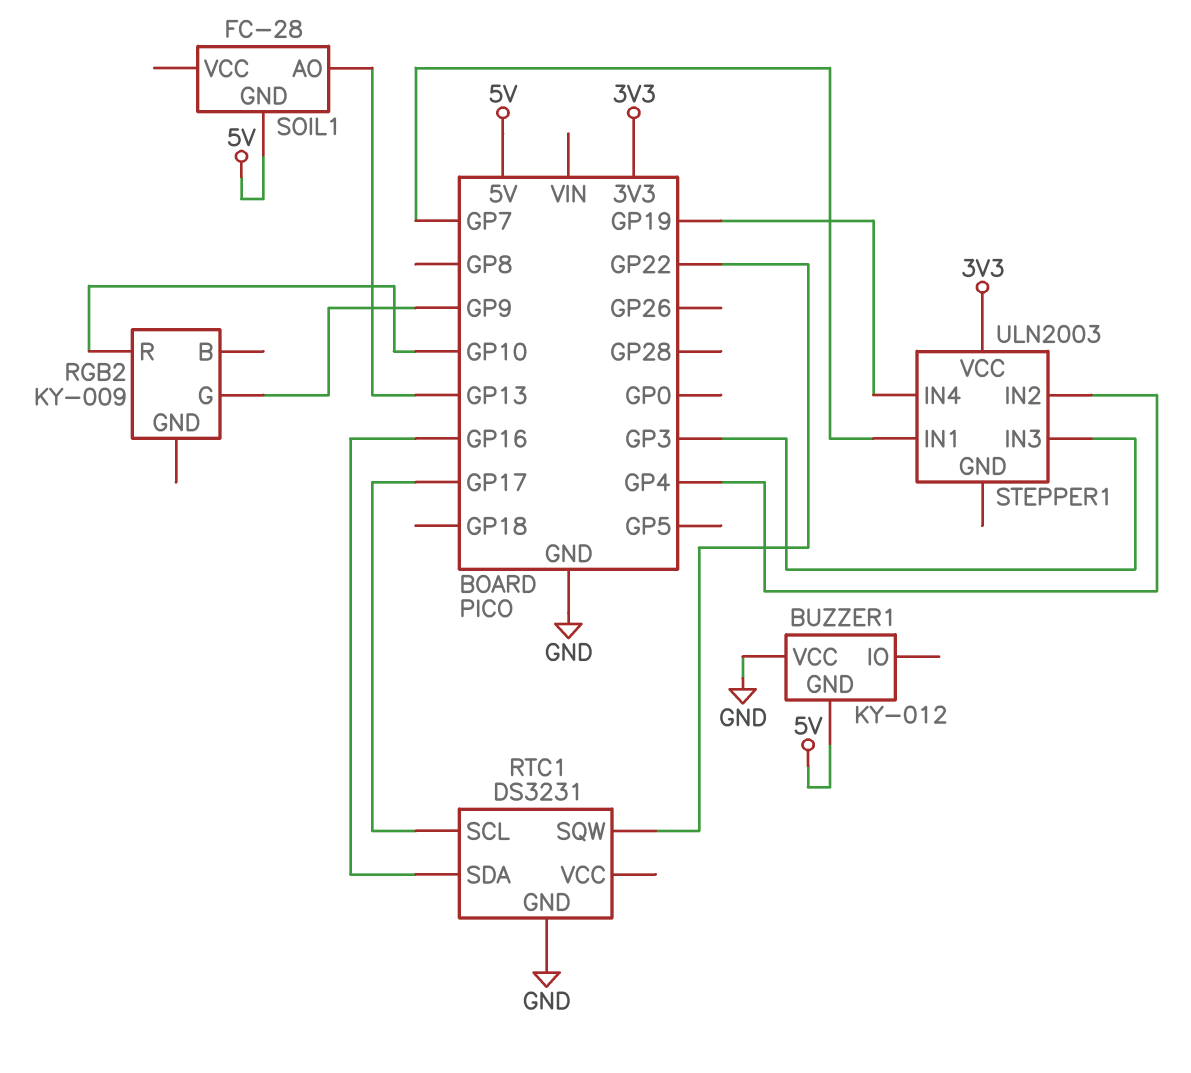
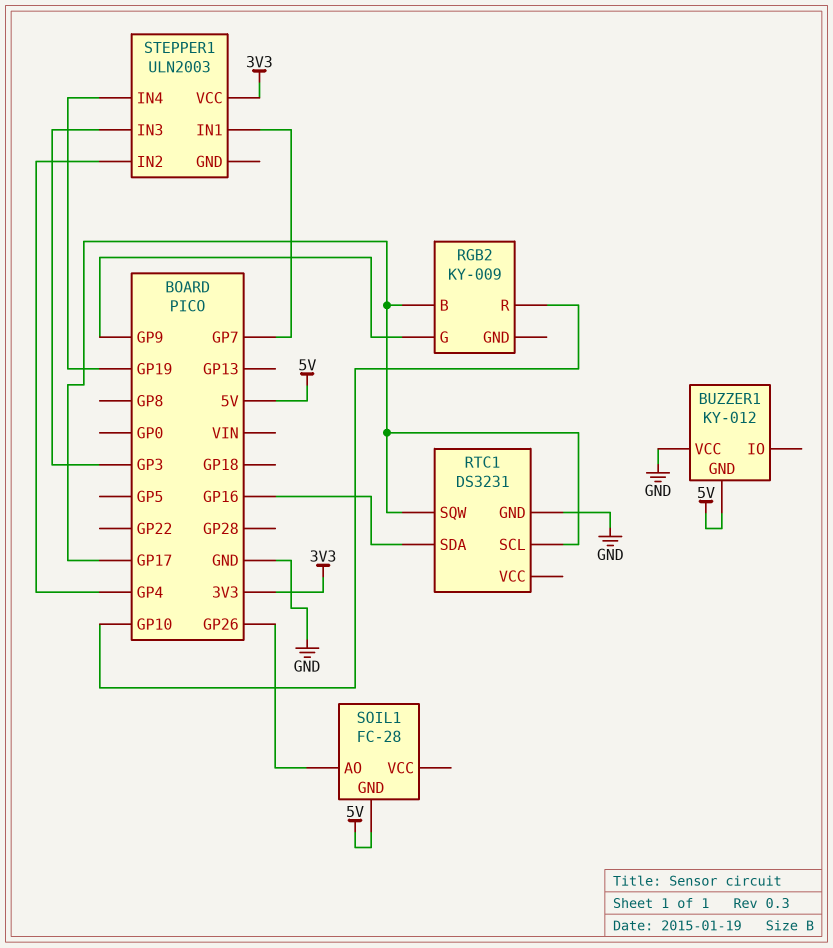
RGB2 pin B: none -> GP17
RTC1 pin SQW: GP22 -> GP17
SOIL1 pin AO: GP13 -> GP26

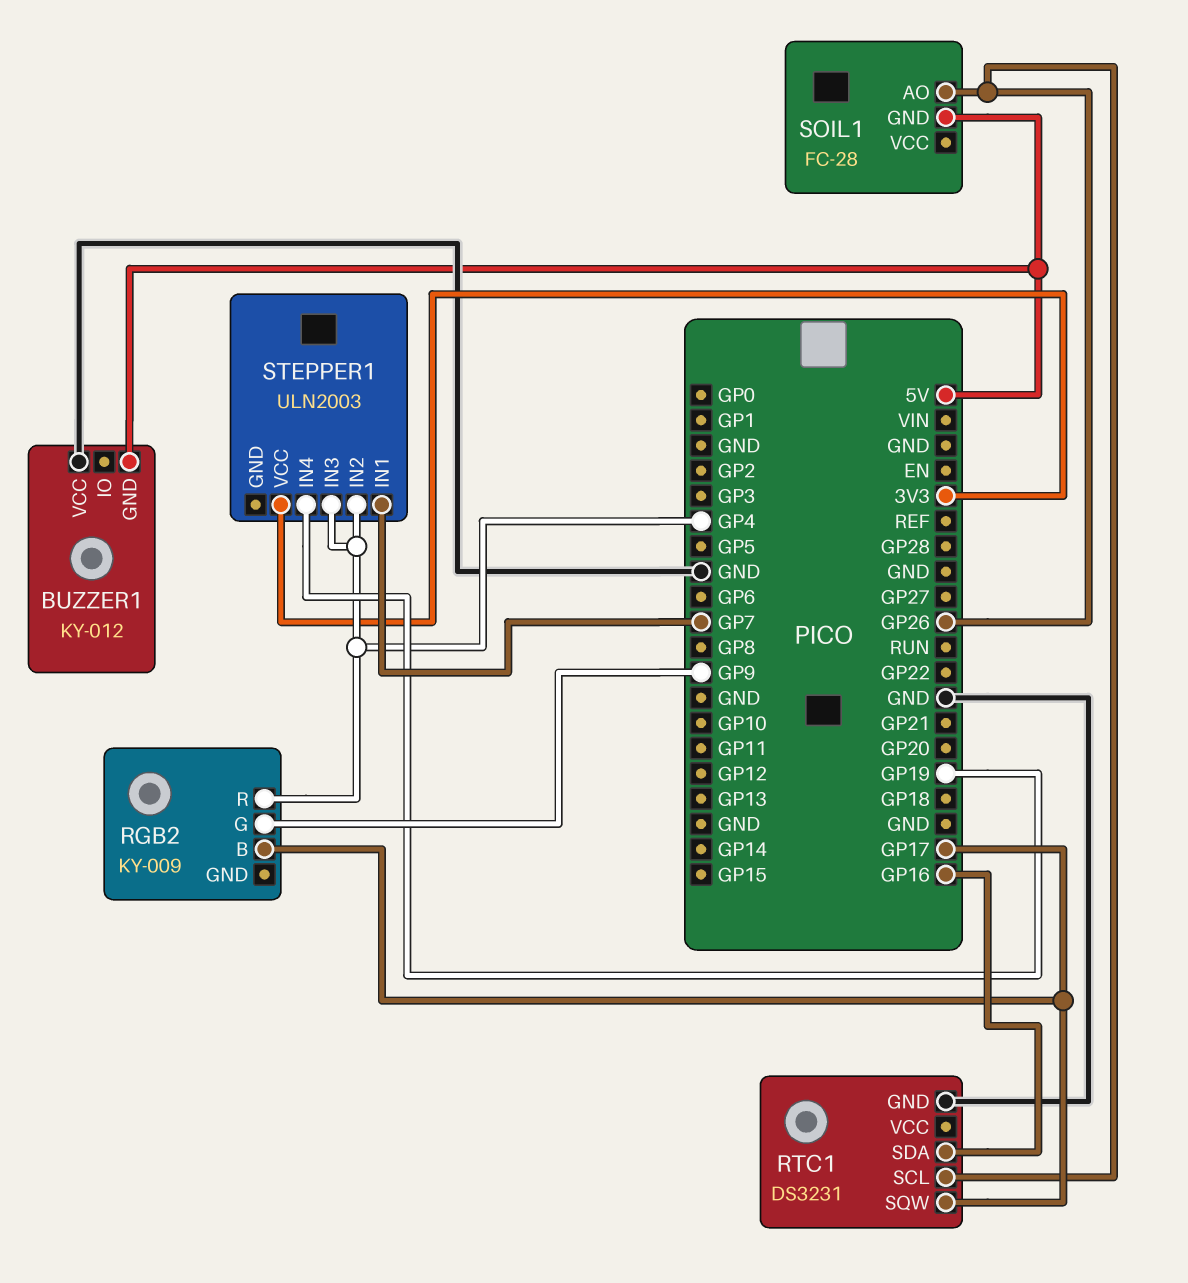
RGB2 pin R: GP10 -> GP4
RTC1 pin SCL: GP17 -> GP26
STEPPER1 pin IN3: GP3 -> GP4

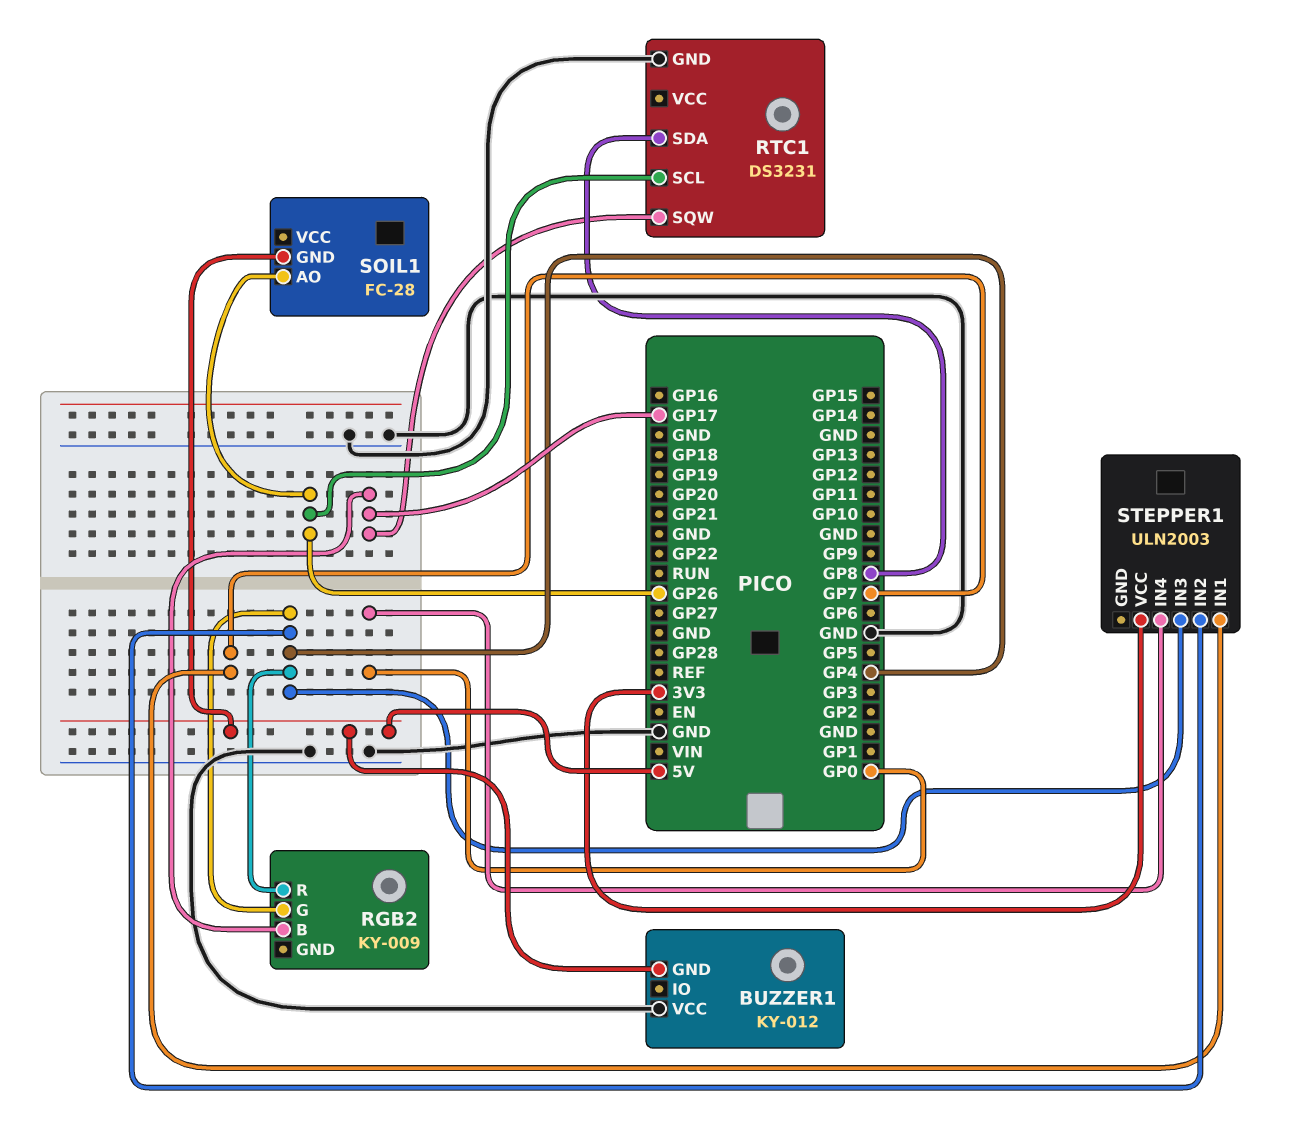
RGB2 pin G: GP9 -> GP4
RTC1 pin SDA: GP16 -> GP8
STEPPER1 pin IN4: GP19 -> GP0

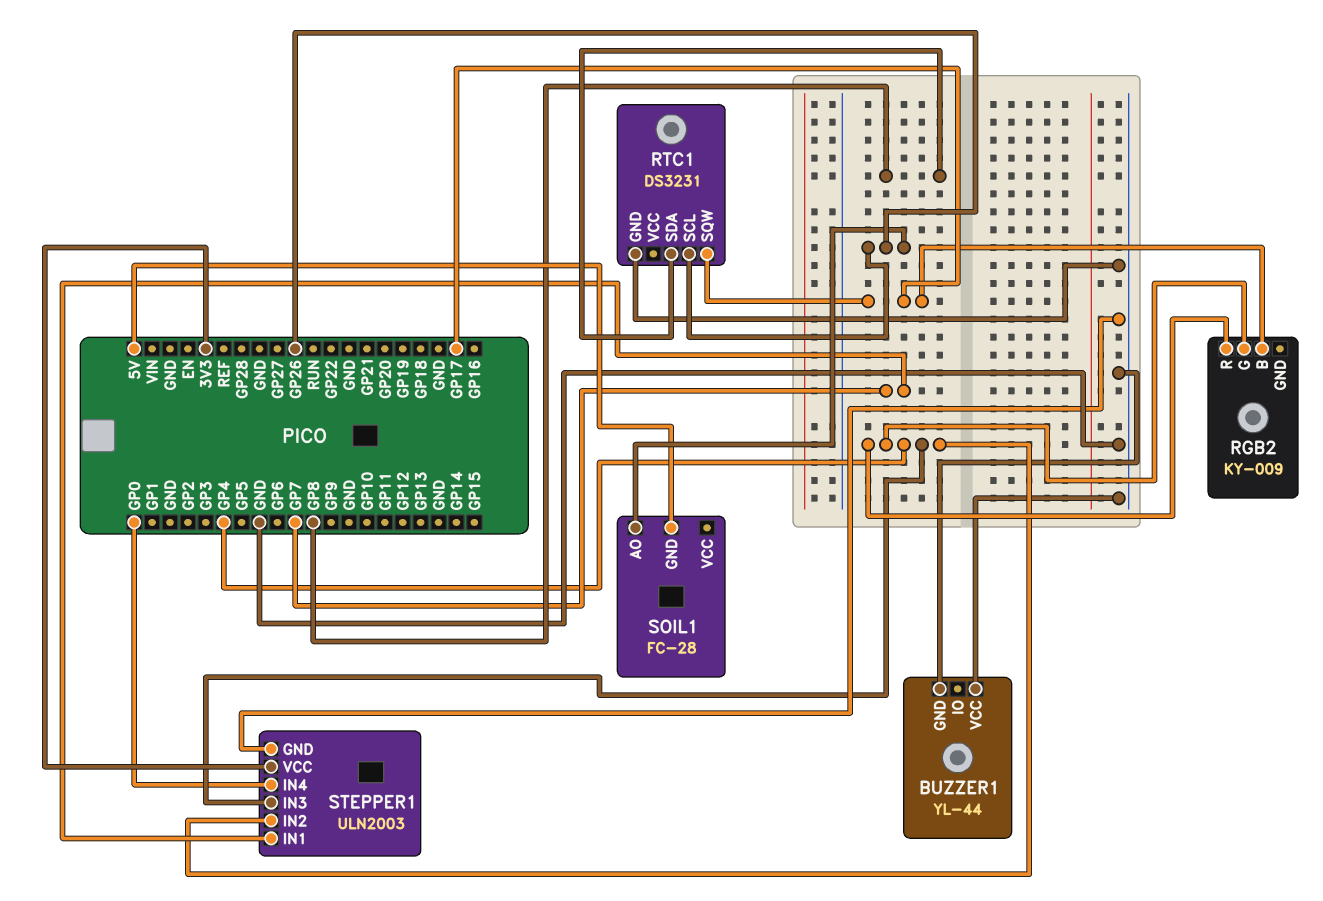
BUZZER1: KY-012 -> YL-44
BUZZER1 pin GND: 5V -> GND
STEPPER1 pin GND: none -> GND

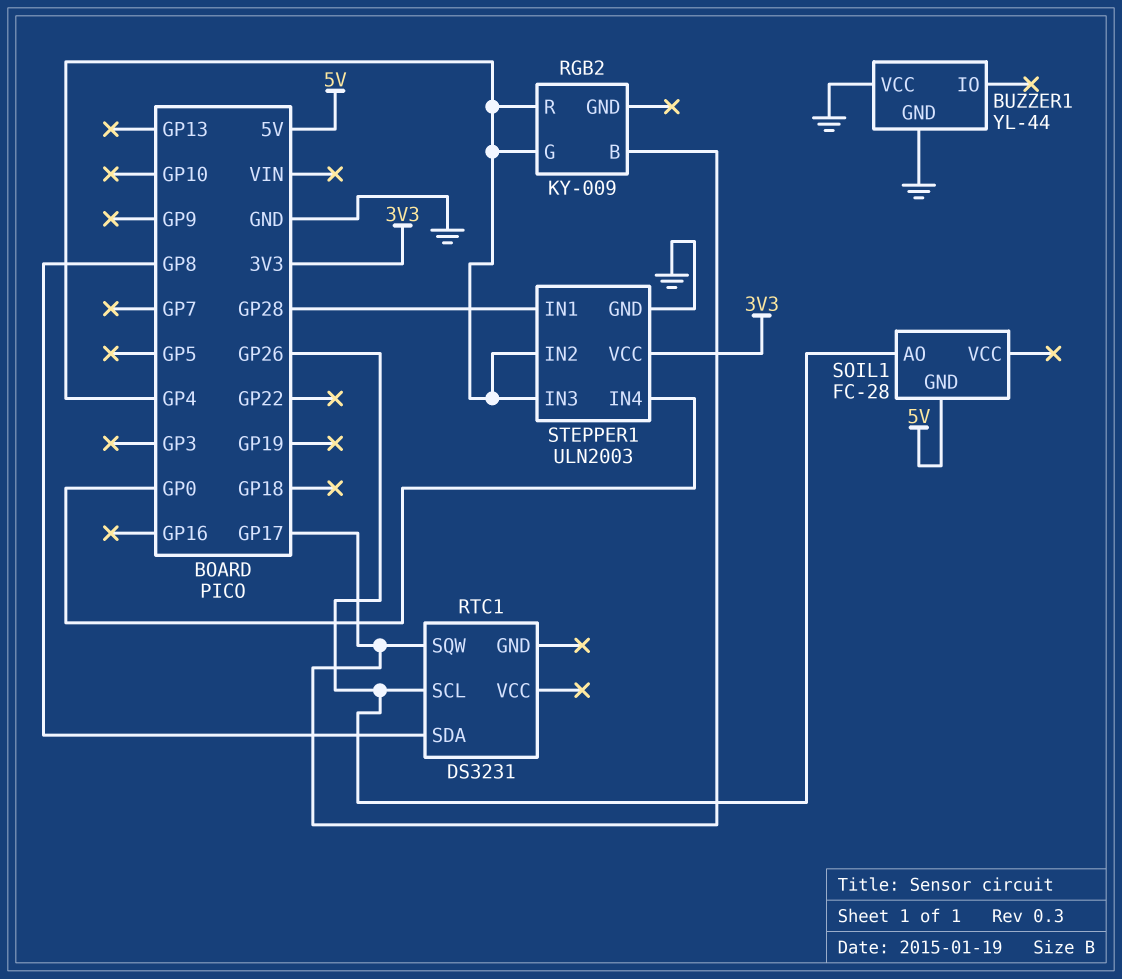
RTC1 pin GND: GND -> none
STEPPER1 pin IN1: GP7 -> GP28

